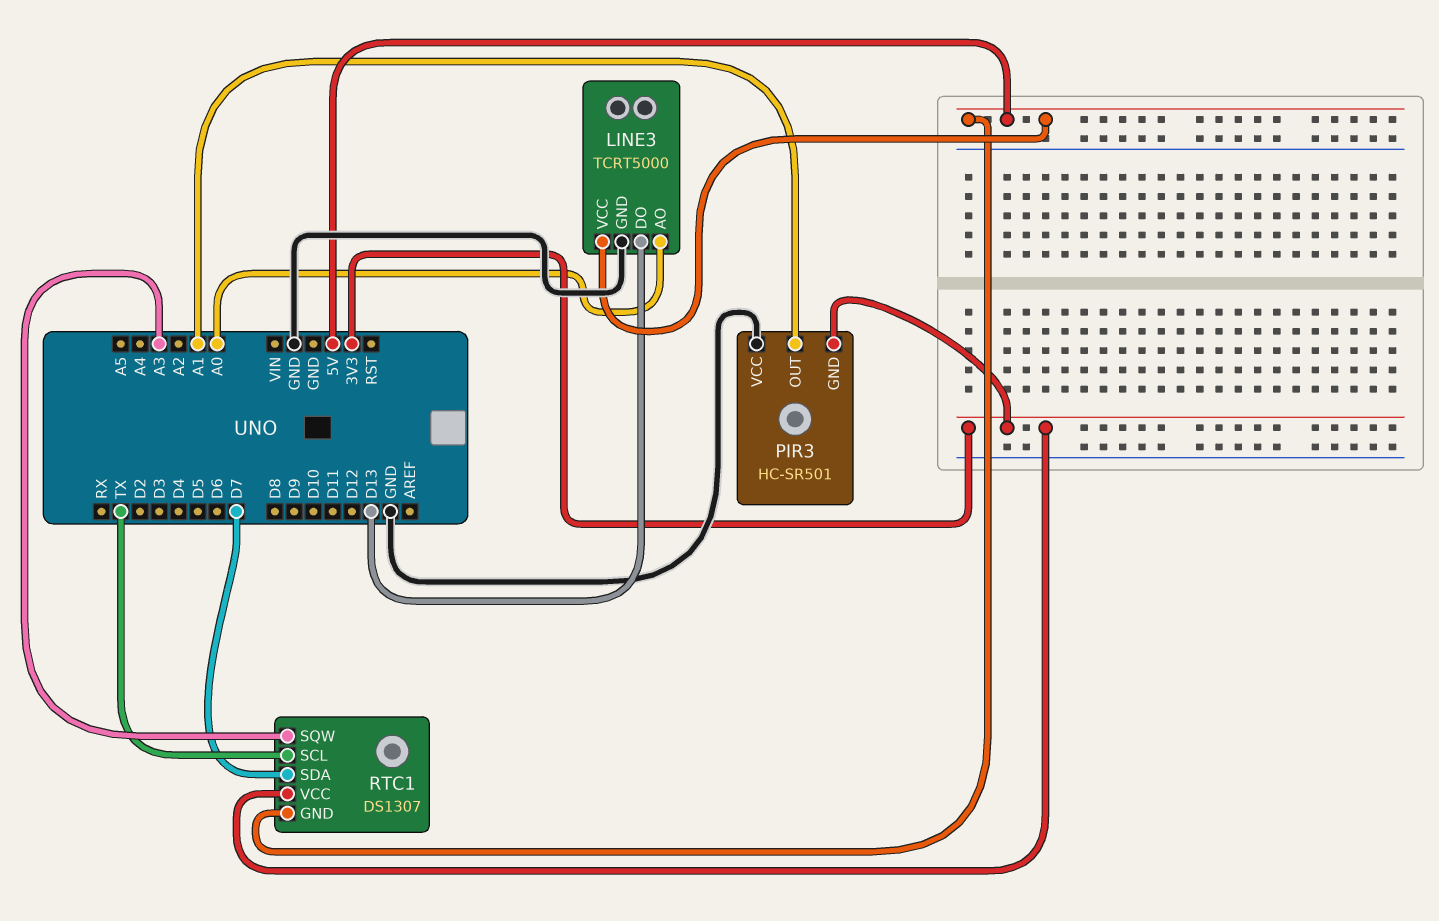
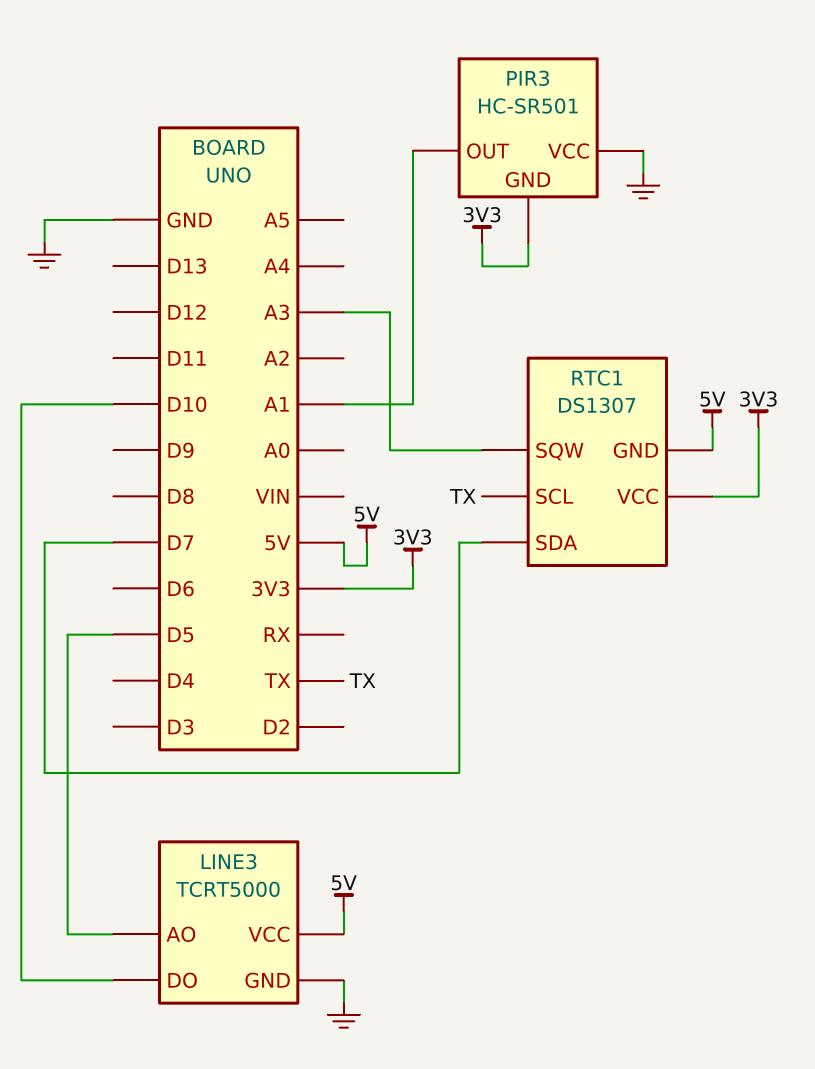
LINE3 pin AO: A0 -> D5
LINE3 pin DO: D13 -> D10

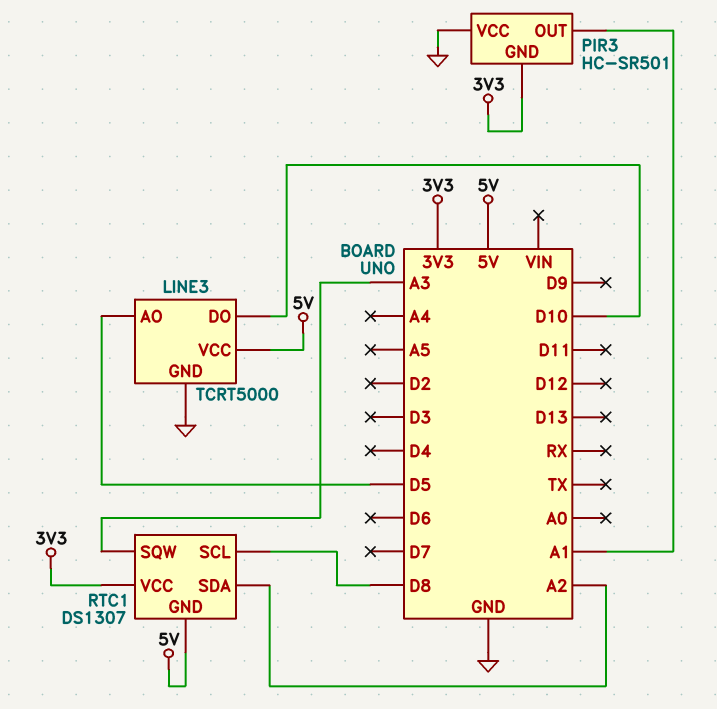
RTC1 pin SCL: TX -> D8
RTC1 pin SDA: D7 -> A2

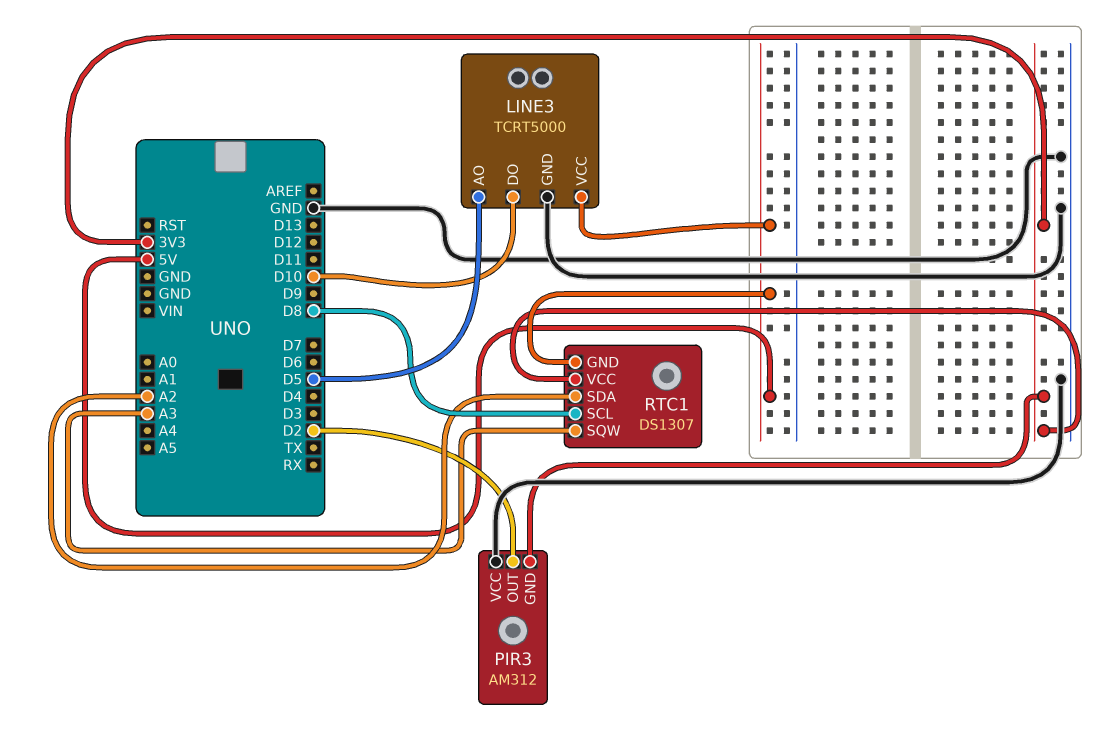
PIR3: HC-SR501 -> AM312
PIR3 pin OUT: A1 -> D2

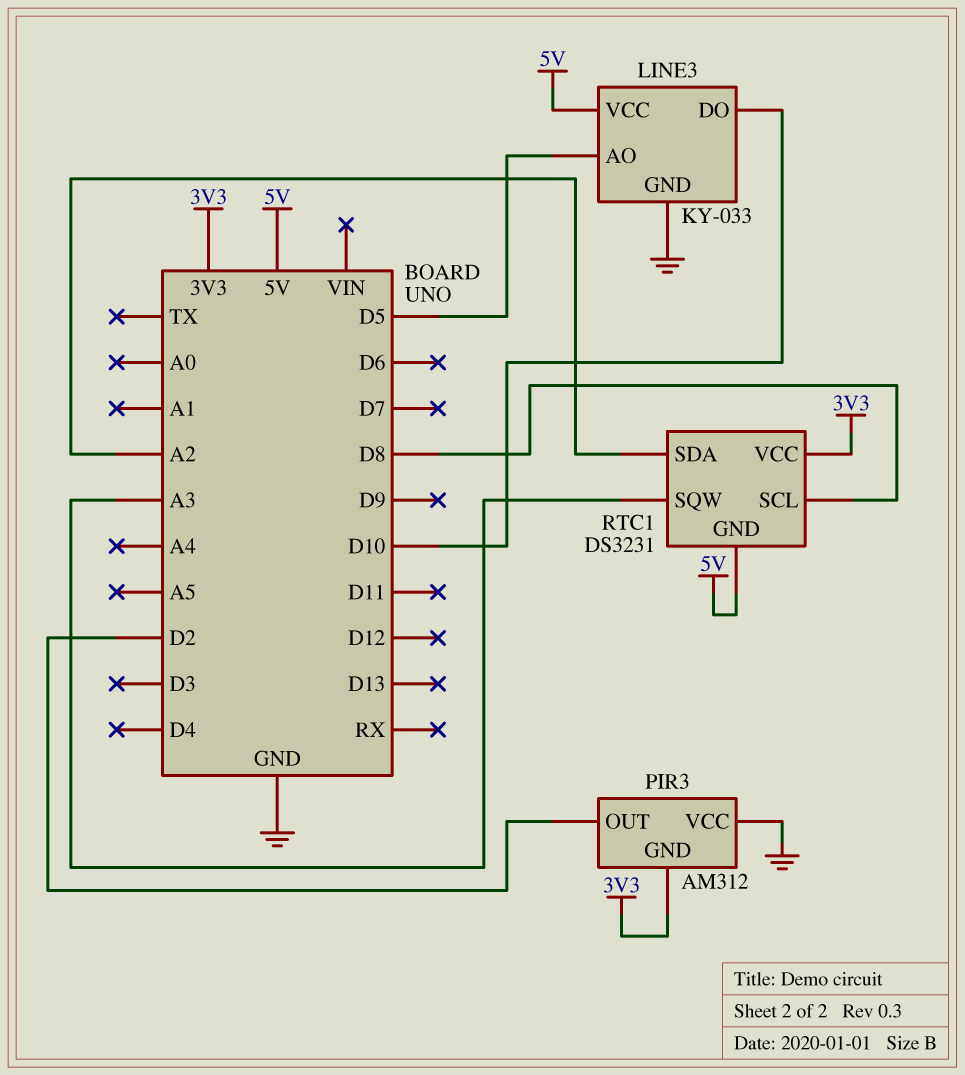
LINE3: TCRT5000 -> KY-033
RTC1: DS1307 -> DS3231

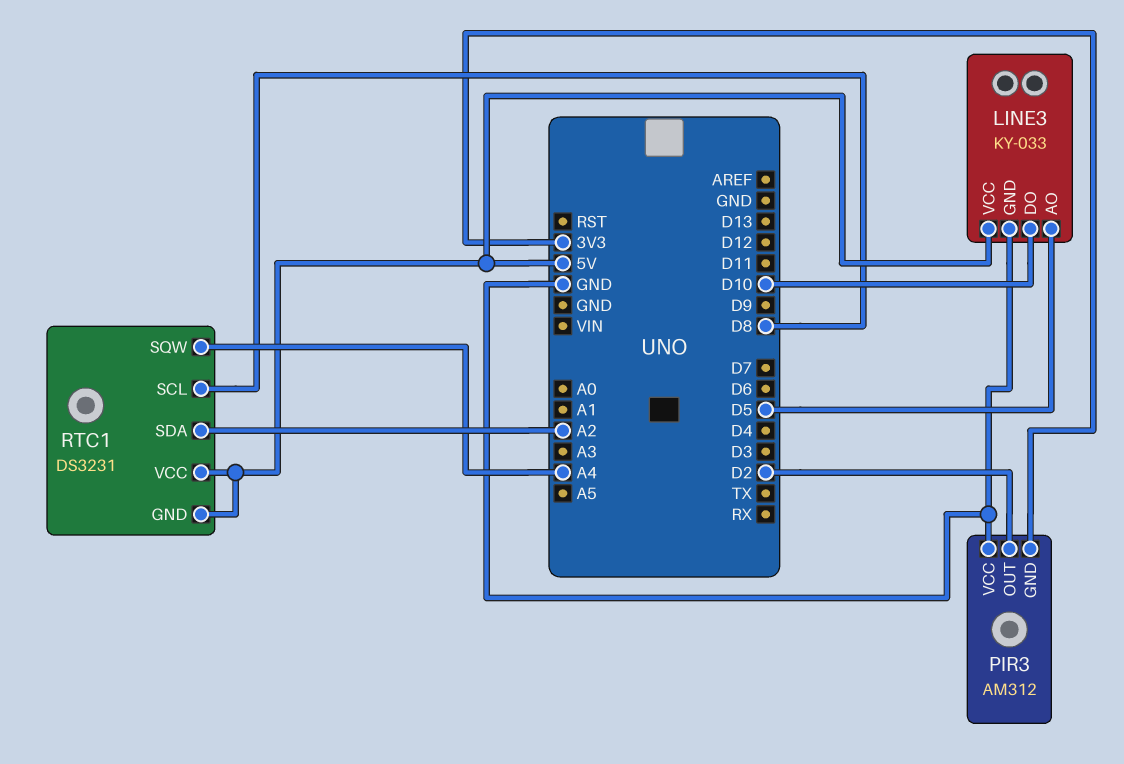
RTC1 pin SQW: A3 -> A4
RTC1 pin VCC: 3V3 -> 5V

